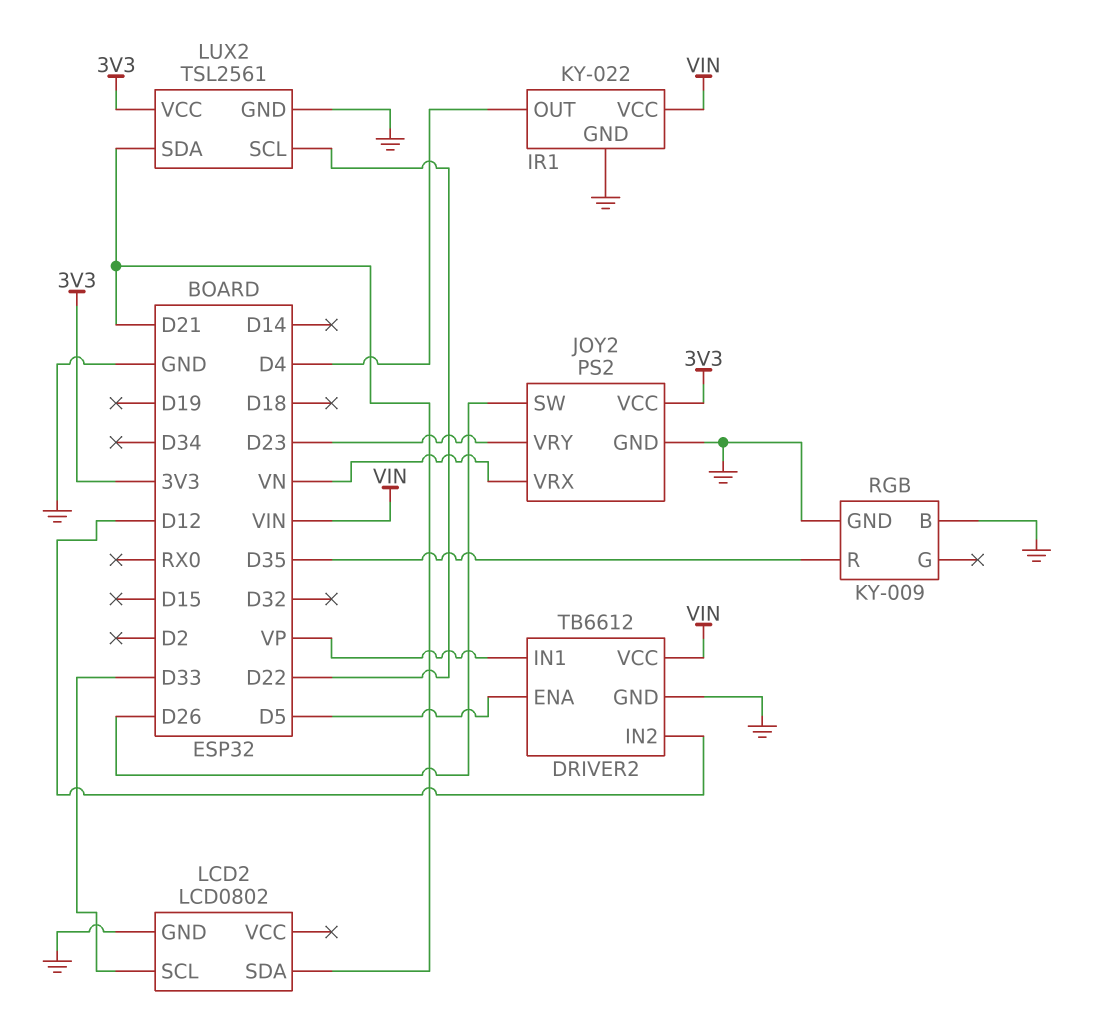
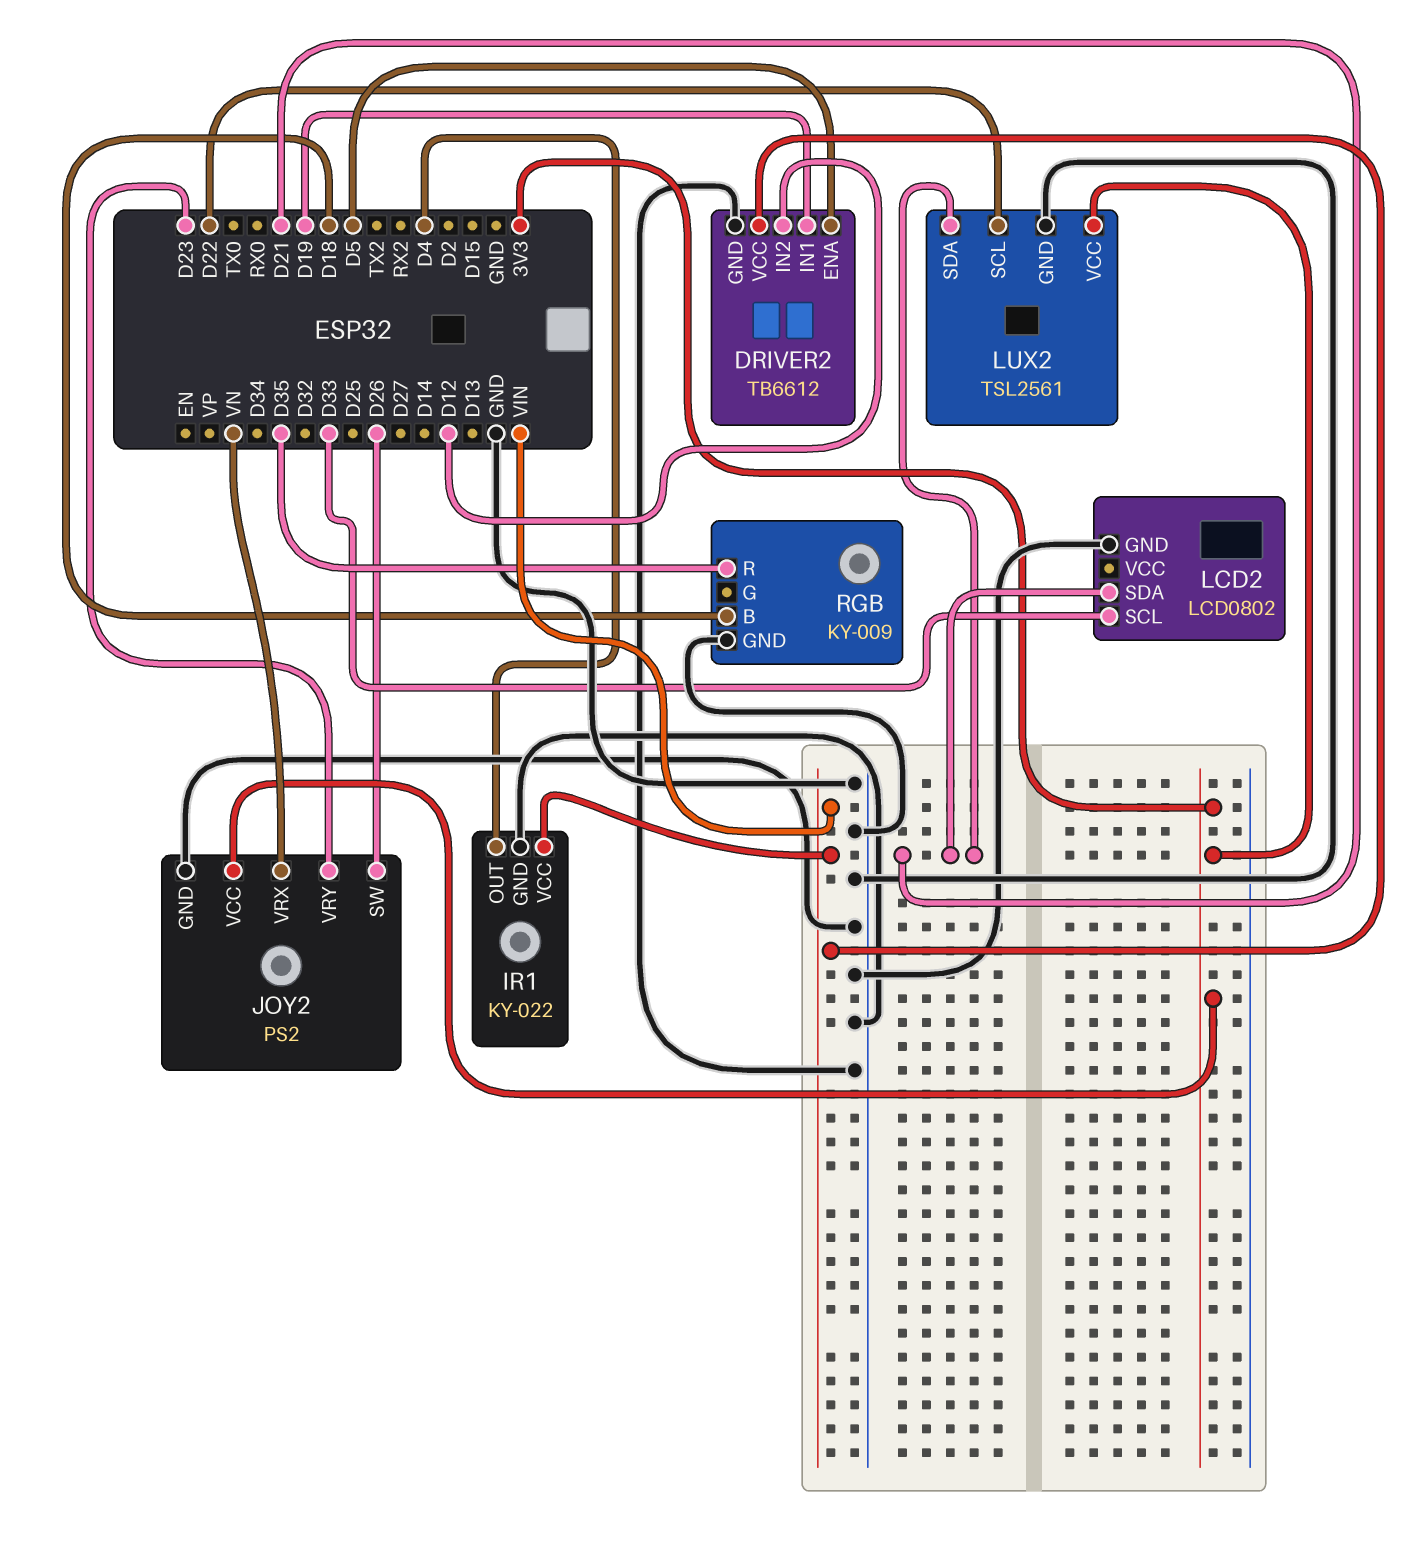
DRIVER2 pin IN1: VP -> D19
RGB pin B: GND -> D18

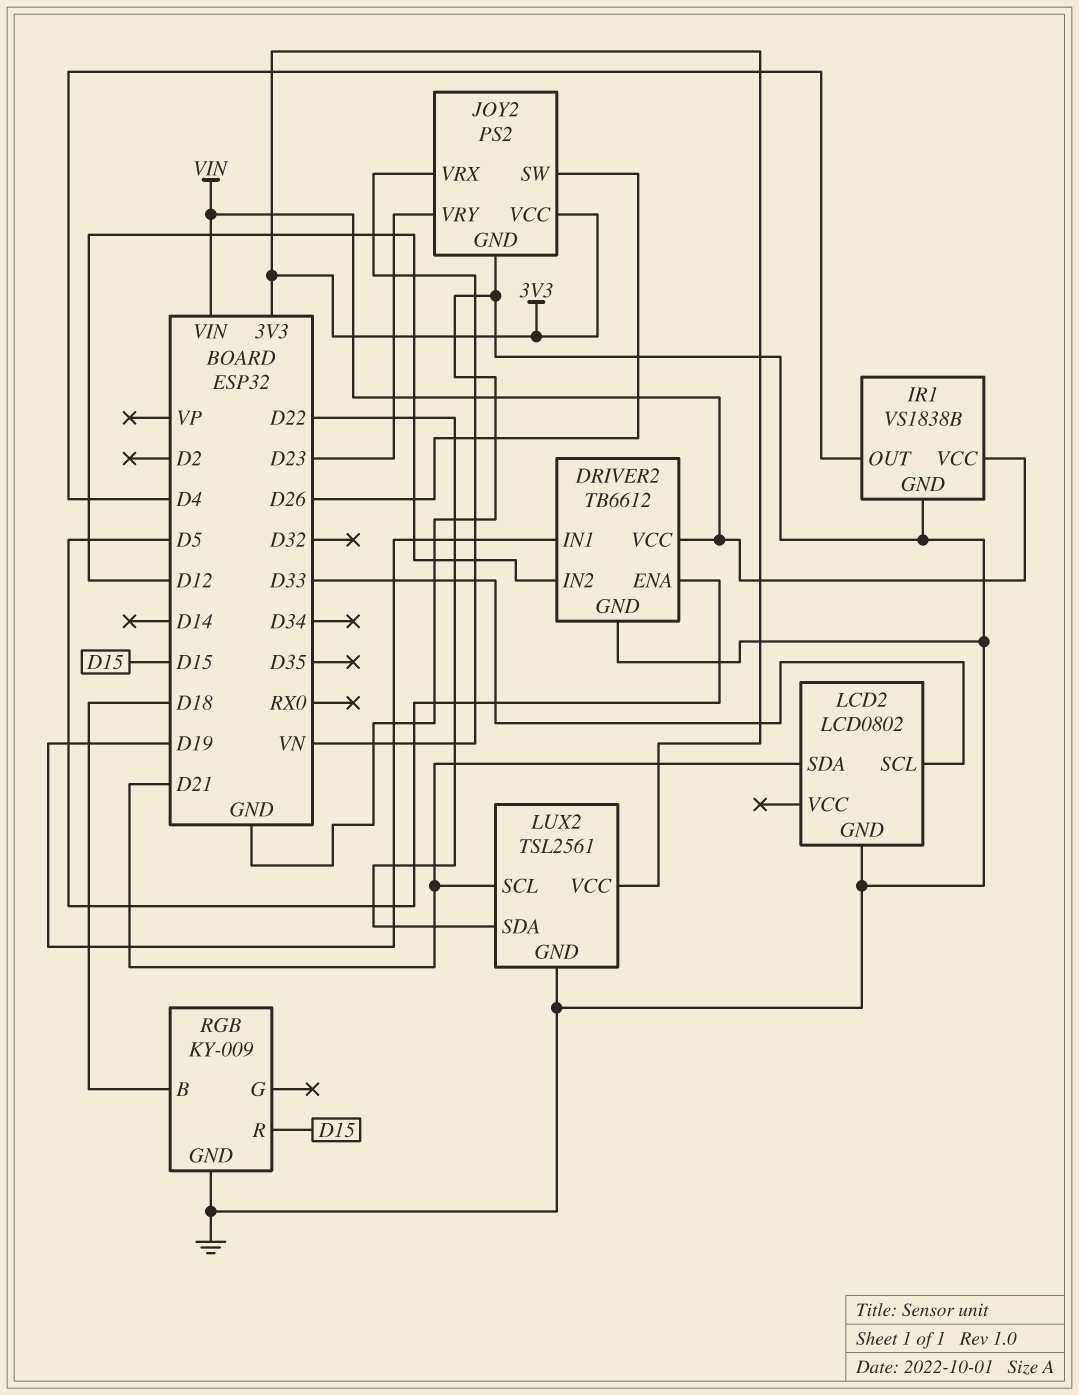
IR1: KY-022 -> VS1838B
LUX2 pin SCL: D22 -> D21
LUX2 pin SDA: D21 -> D22
RGB pin R: D35 -> D15

